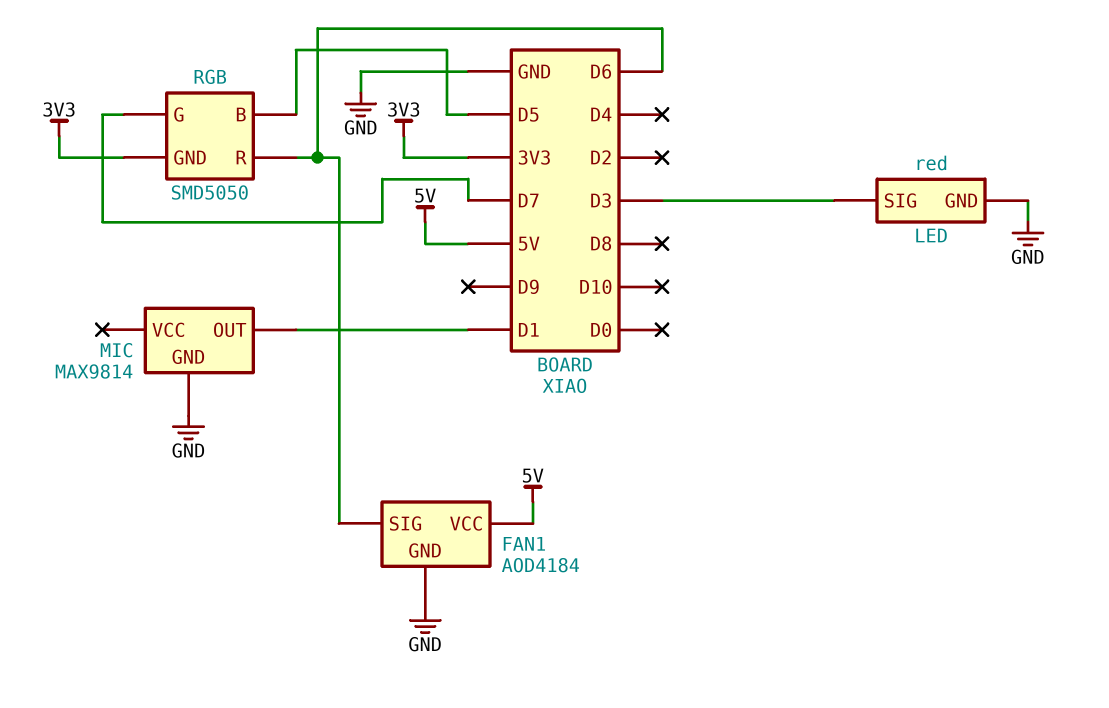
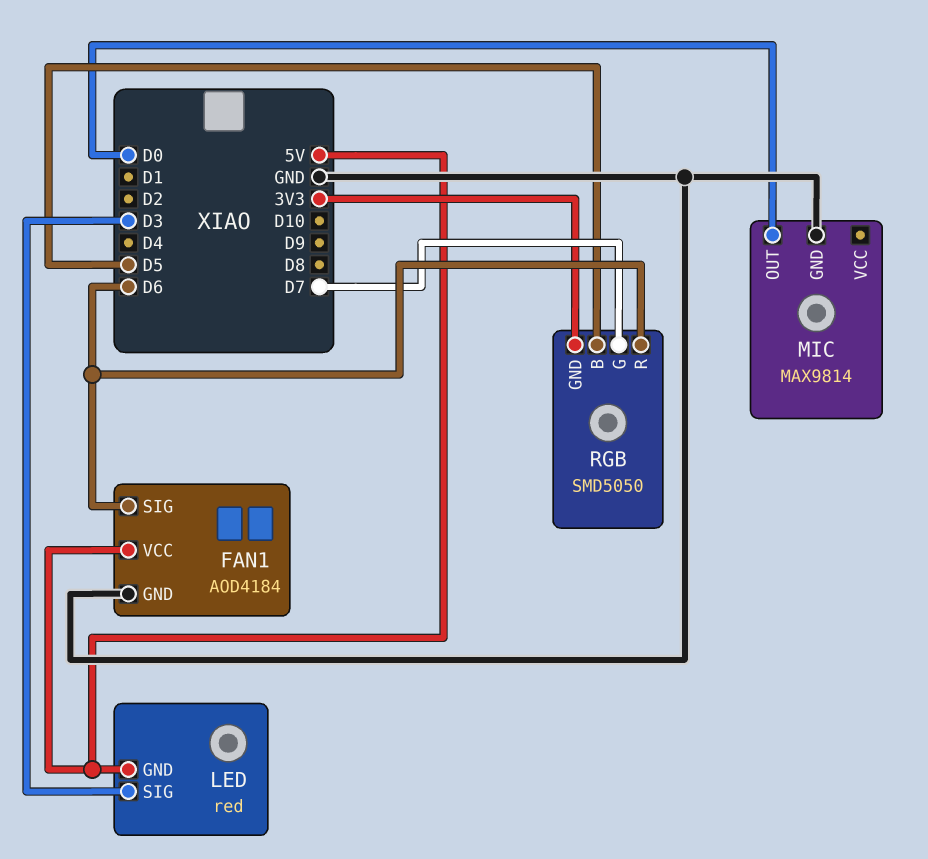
LED pin GND: GND -> 5V
MIC pin OUT: D1 -> D0

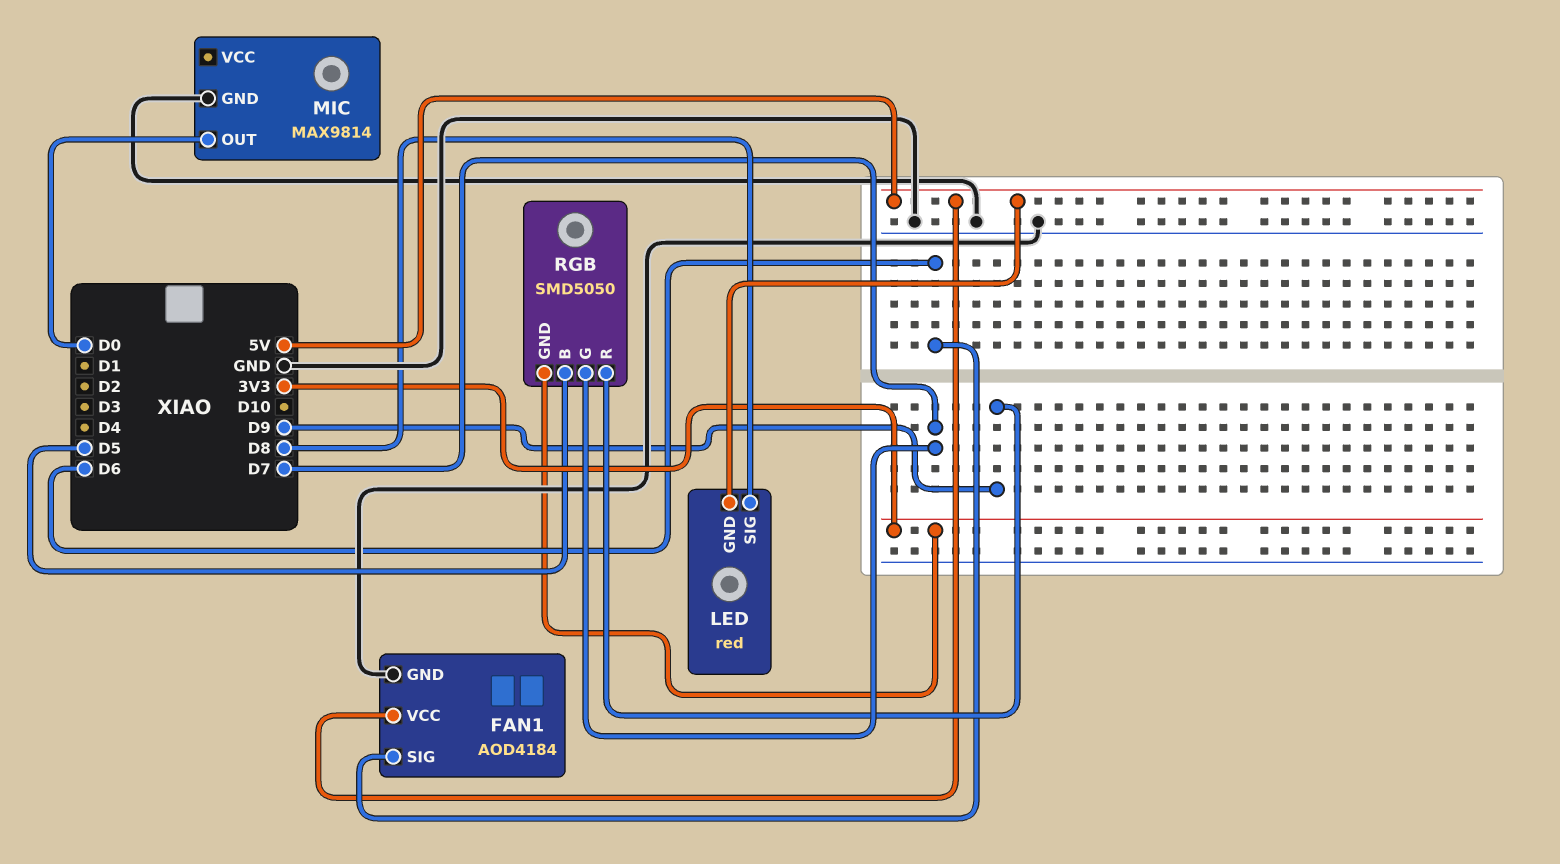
LED pin SIG: D3 -> D8
RGB pin R: D6 -> D9

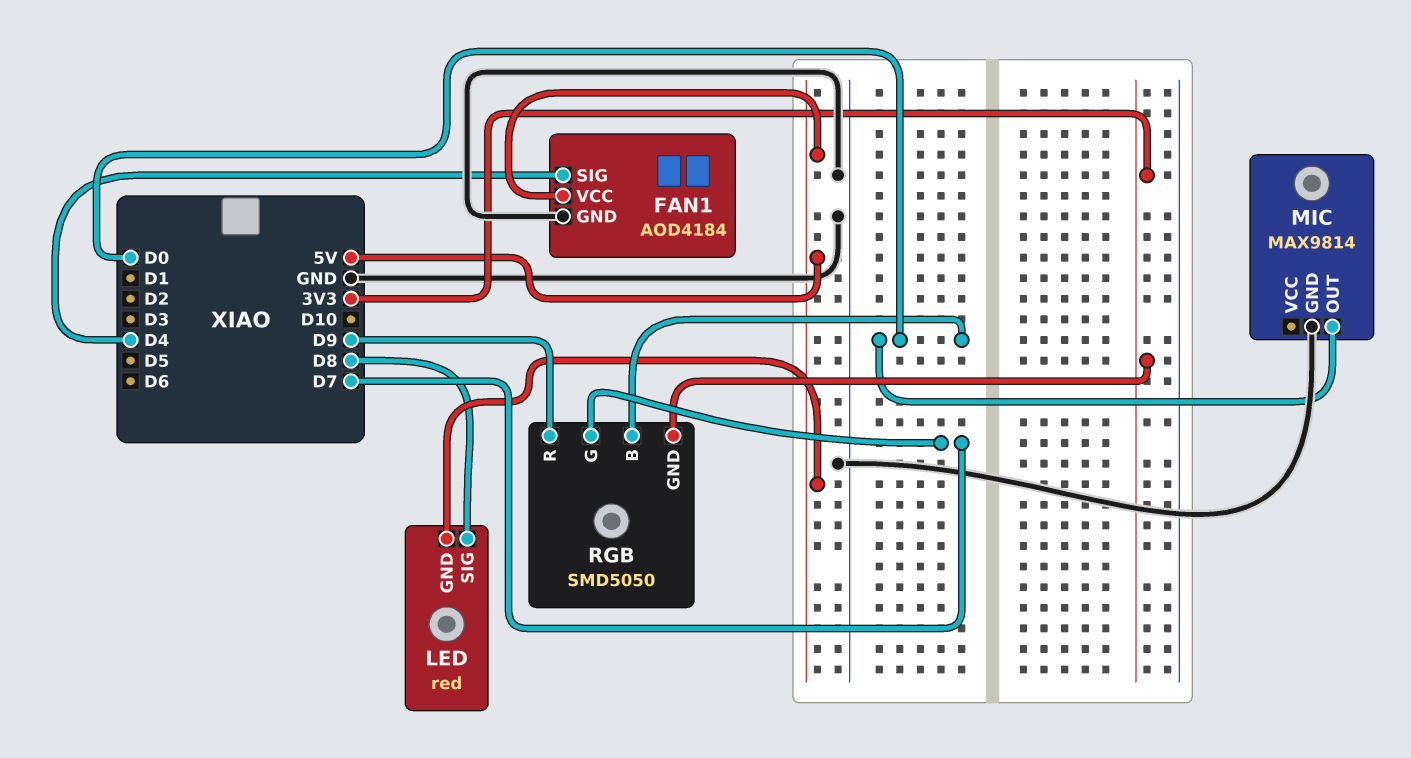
FAN1 pin SIG: D6 -> D4
RGB pin B: D5 -> D0

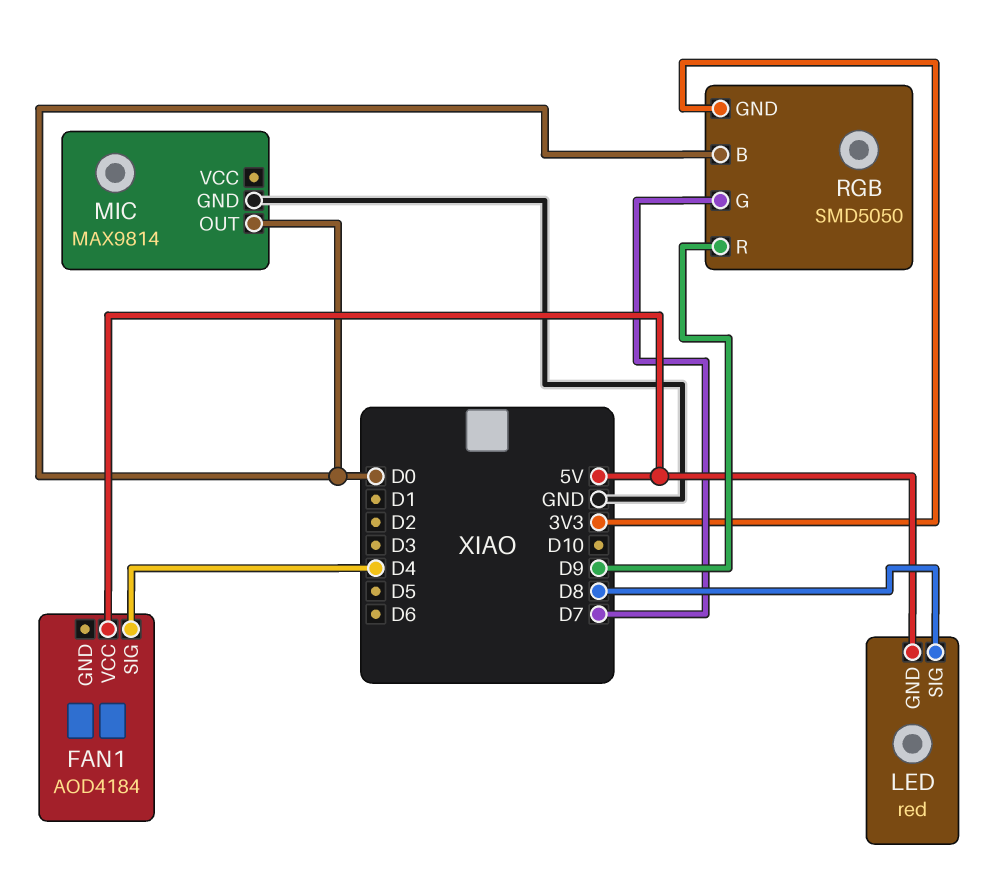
FAN1 pin GND: GND -> none

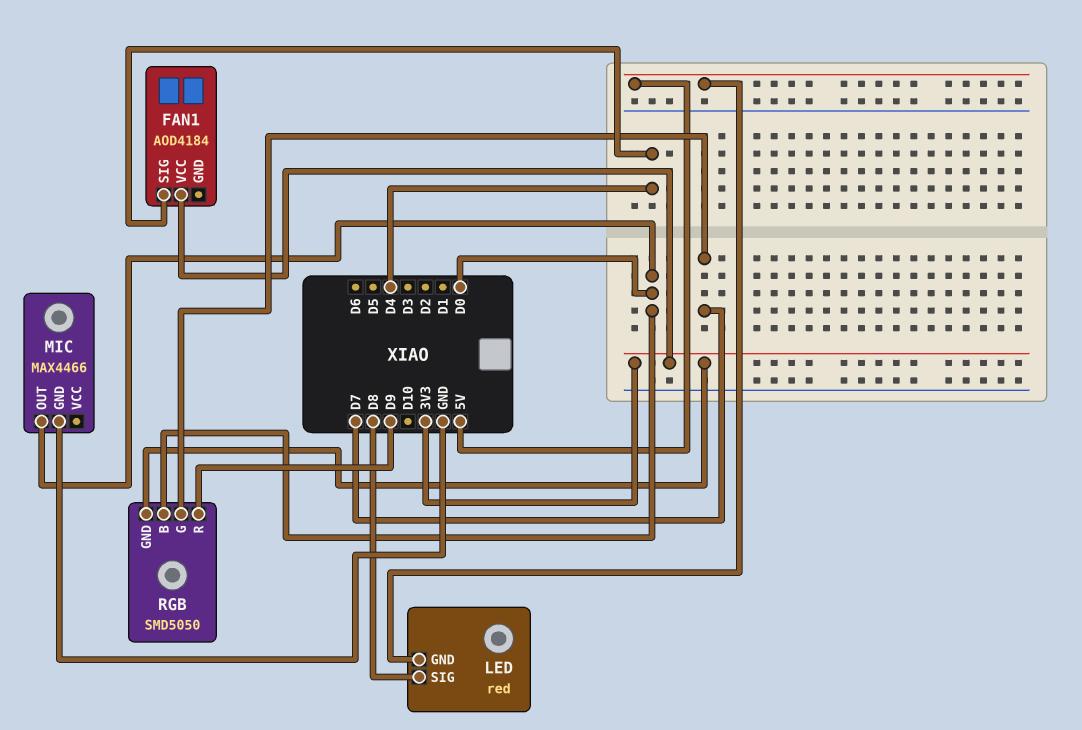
FAN1 pin VCC: 5V -> 3V3
MIC: MAX9814 -> MAX4466

